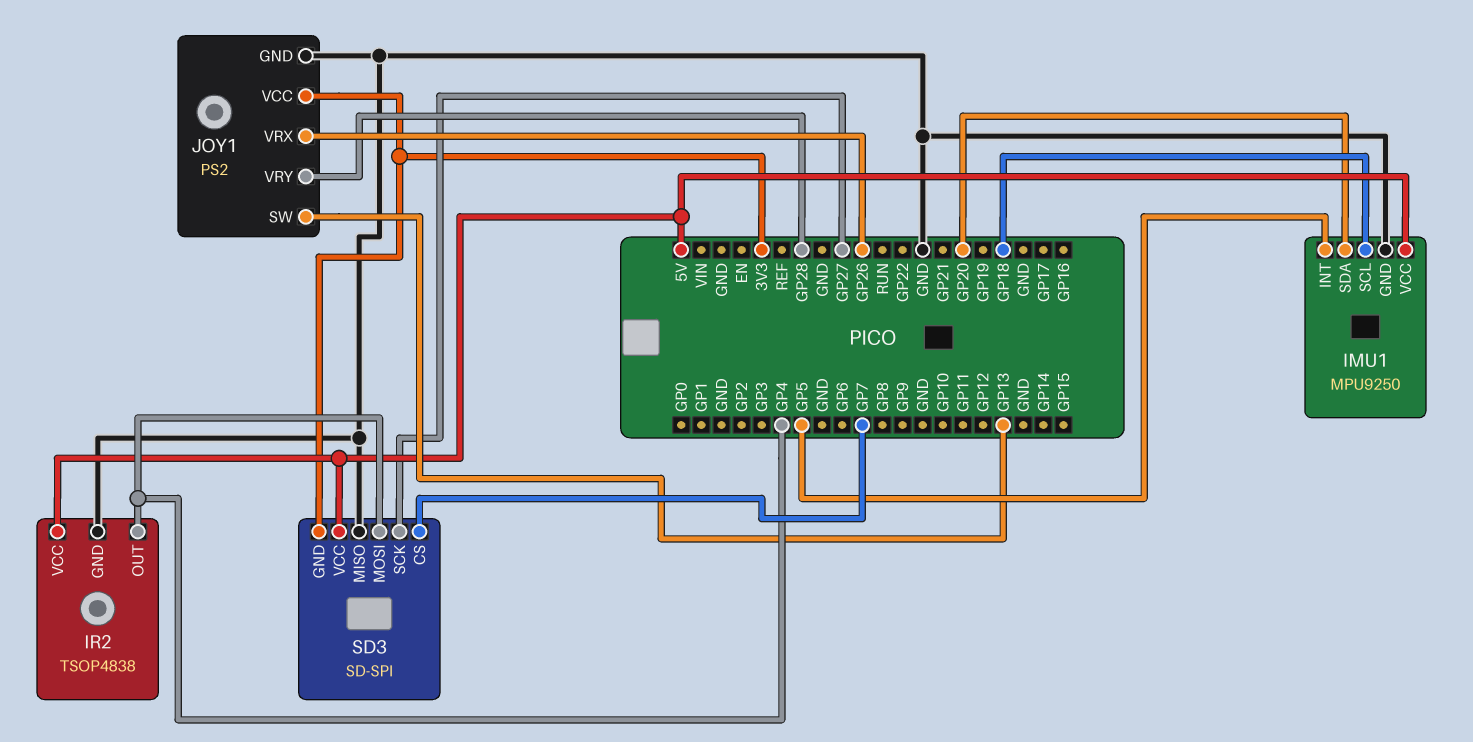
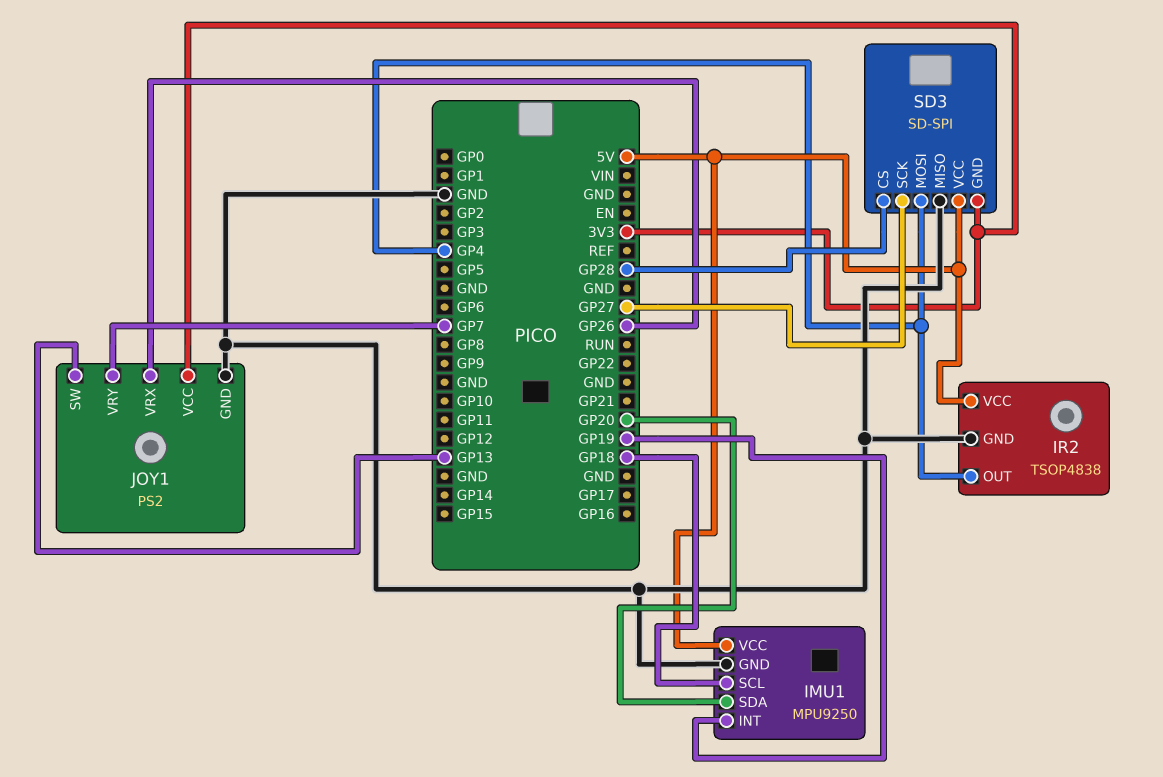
IMU1 pin INT: GP5 -> GP19
JOY1 pin VRY: GP28 -> GP7
SD3 pin CS: GP7 -> GP28

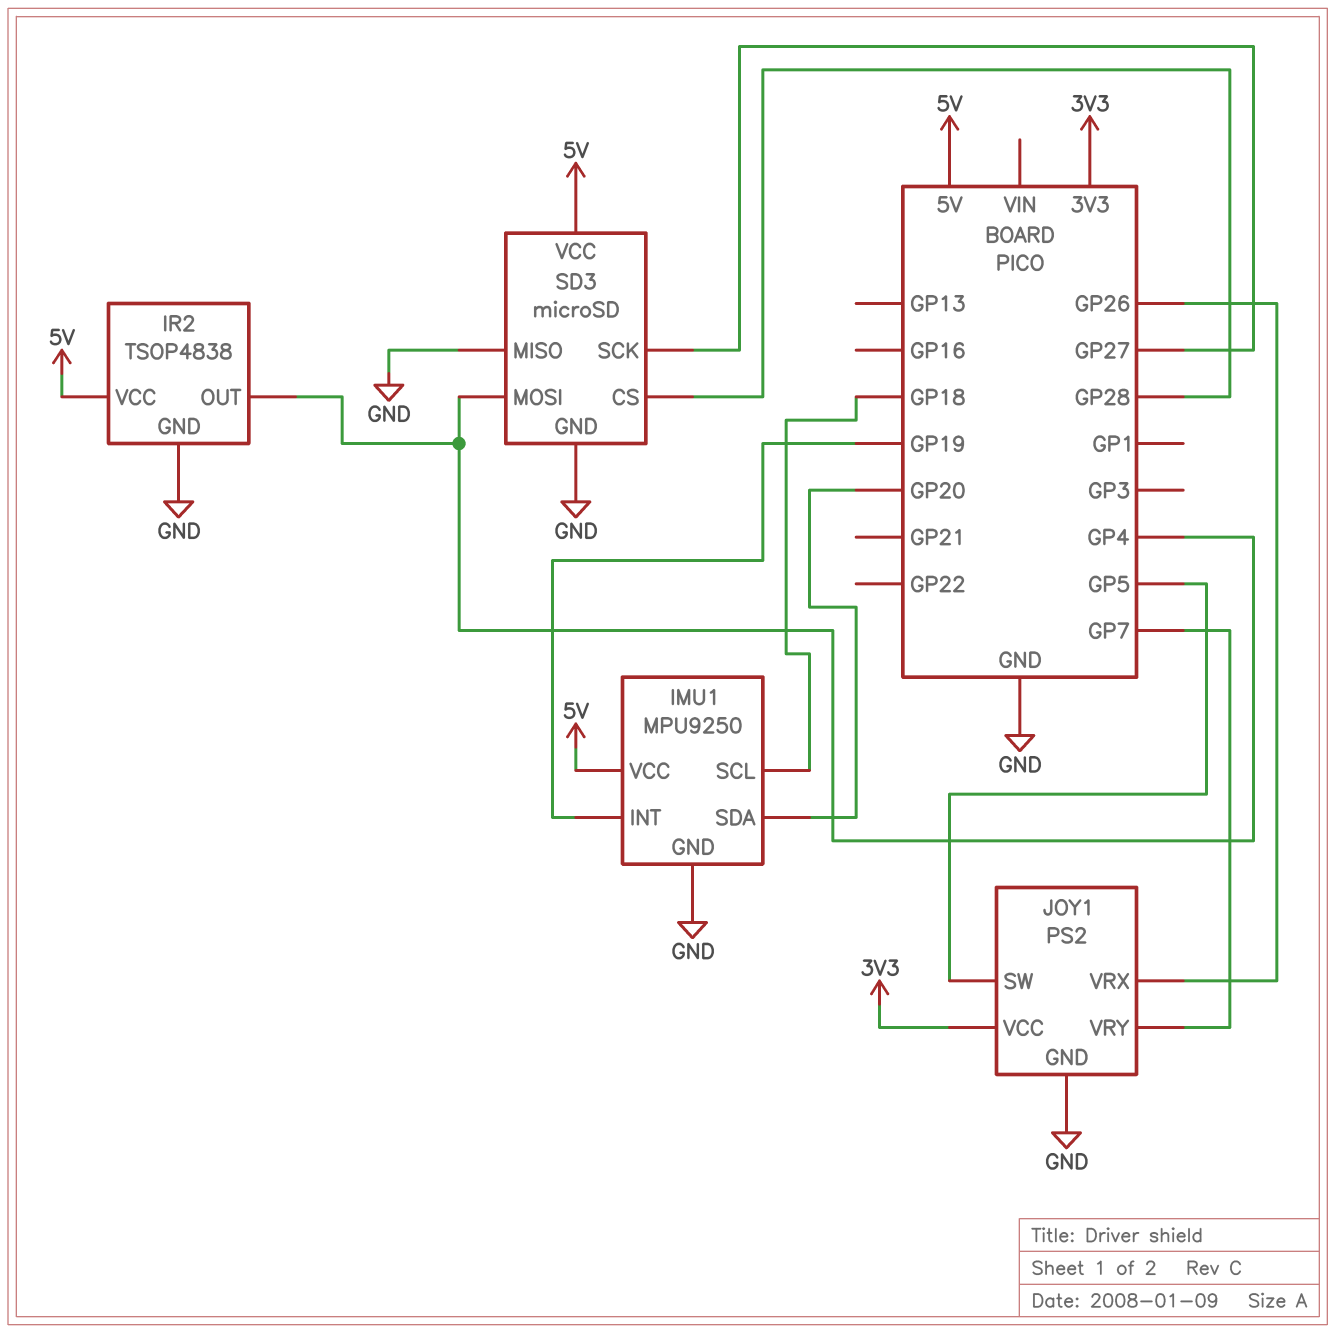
JOY1 pin SW: GP13 -> GP5
SD3: SD-SPI -> microSD
SD3 pin GND: 3V3 -> GND

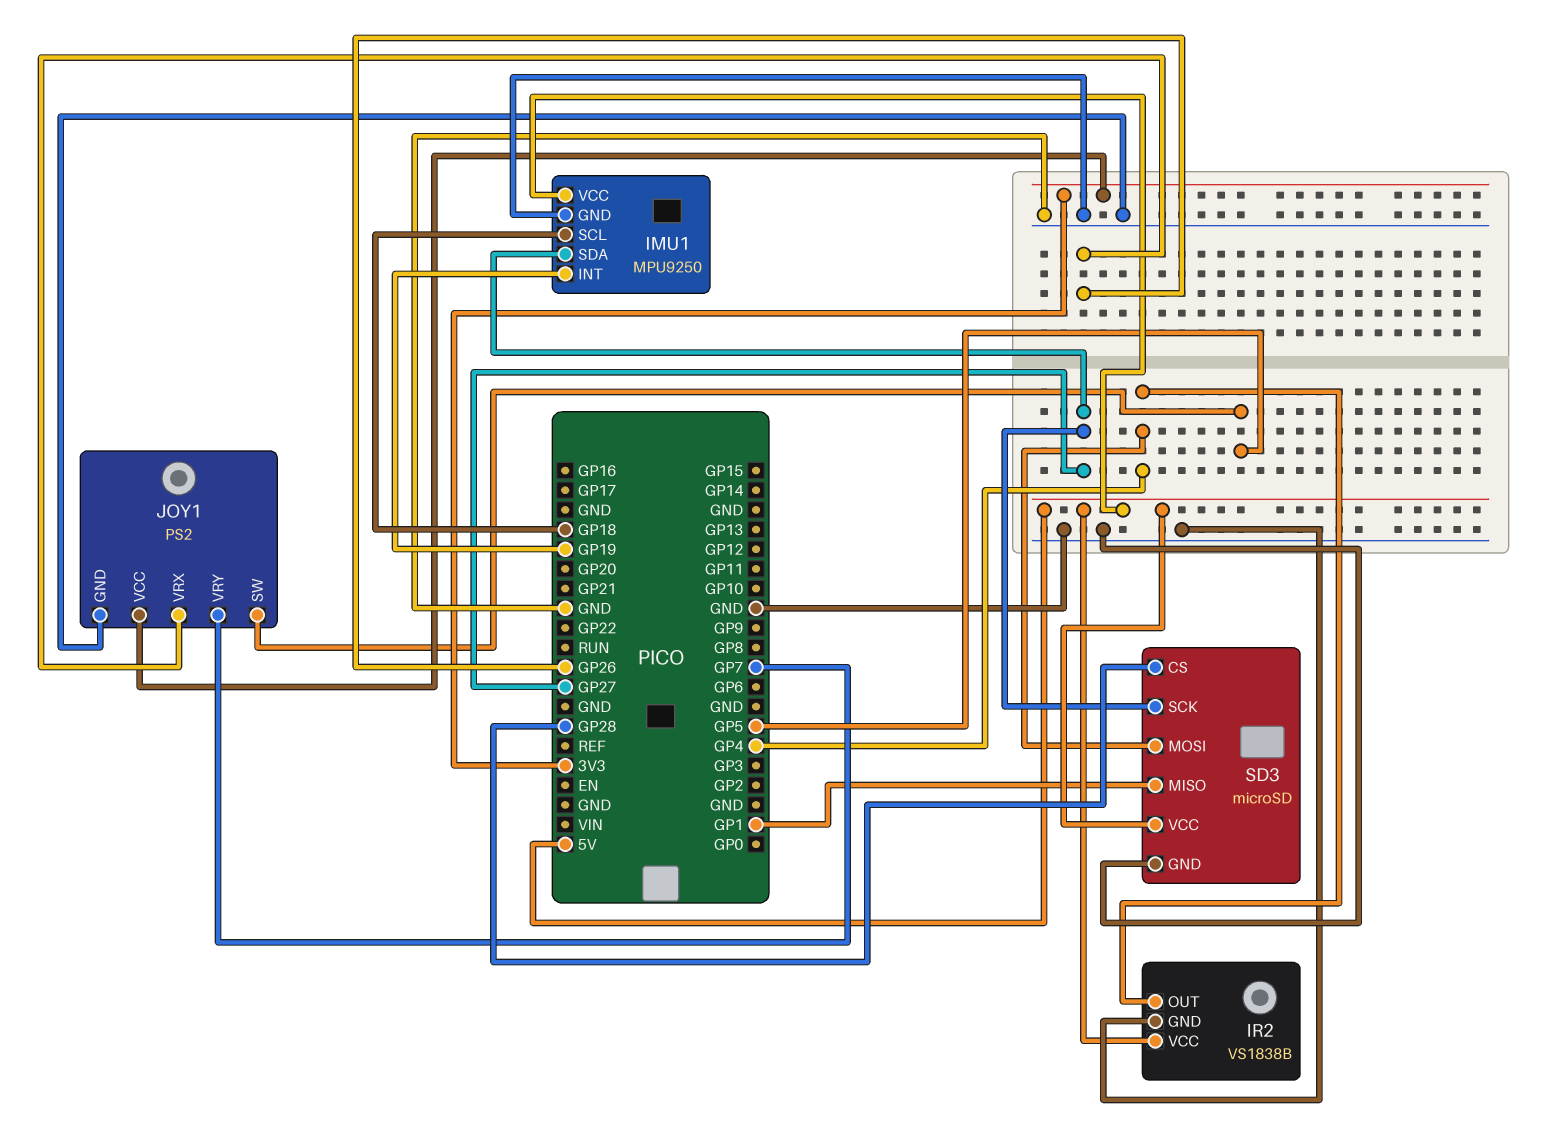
IMU1 pin SDA: GP20 -> GP27
IR2: TSOP4838 -> VS1838B
SD3 pin MISO: GND -> GP1

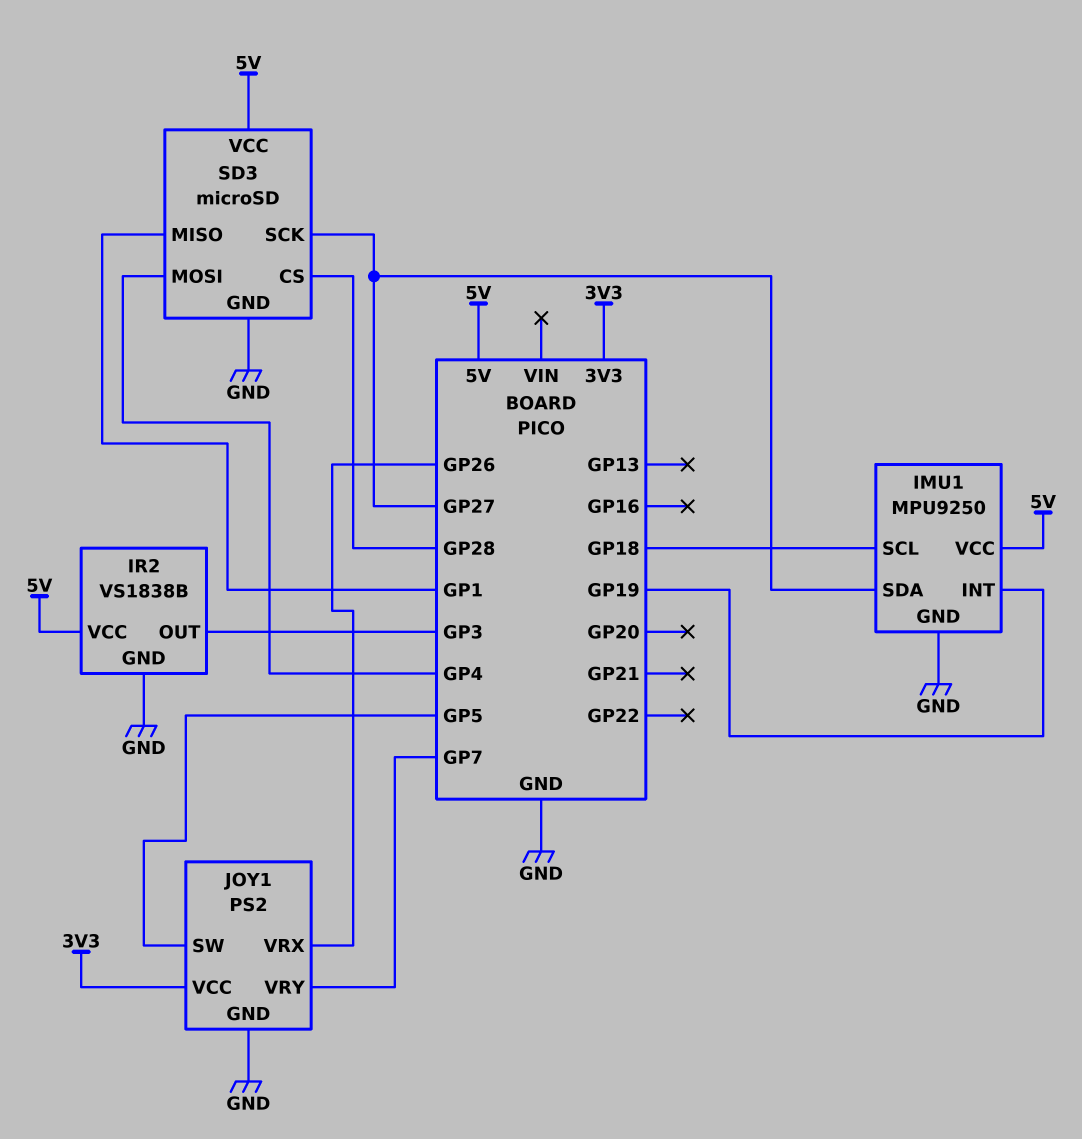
IR2 pin OUT: GP4 -> GP3

